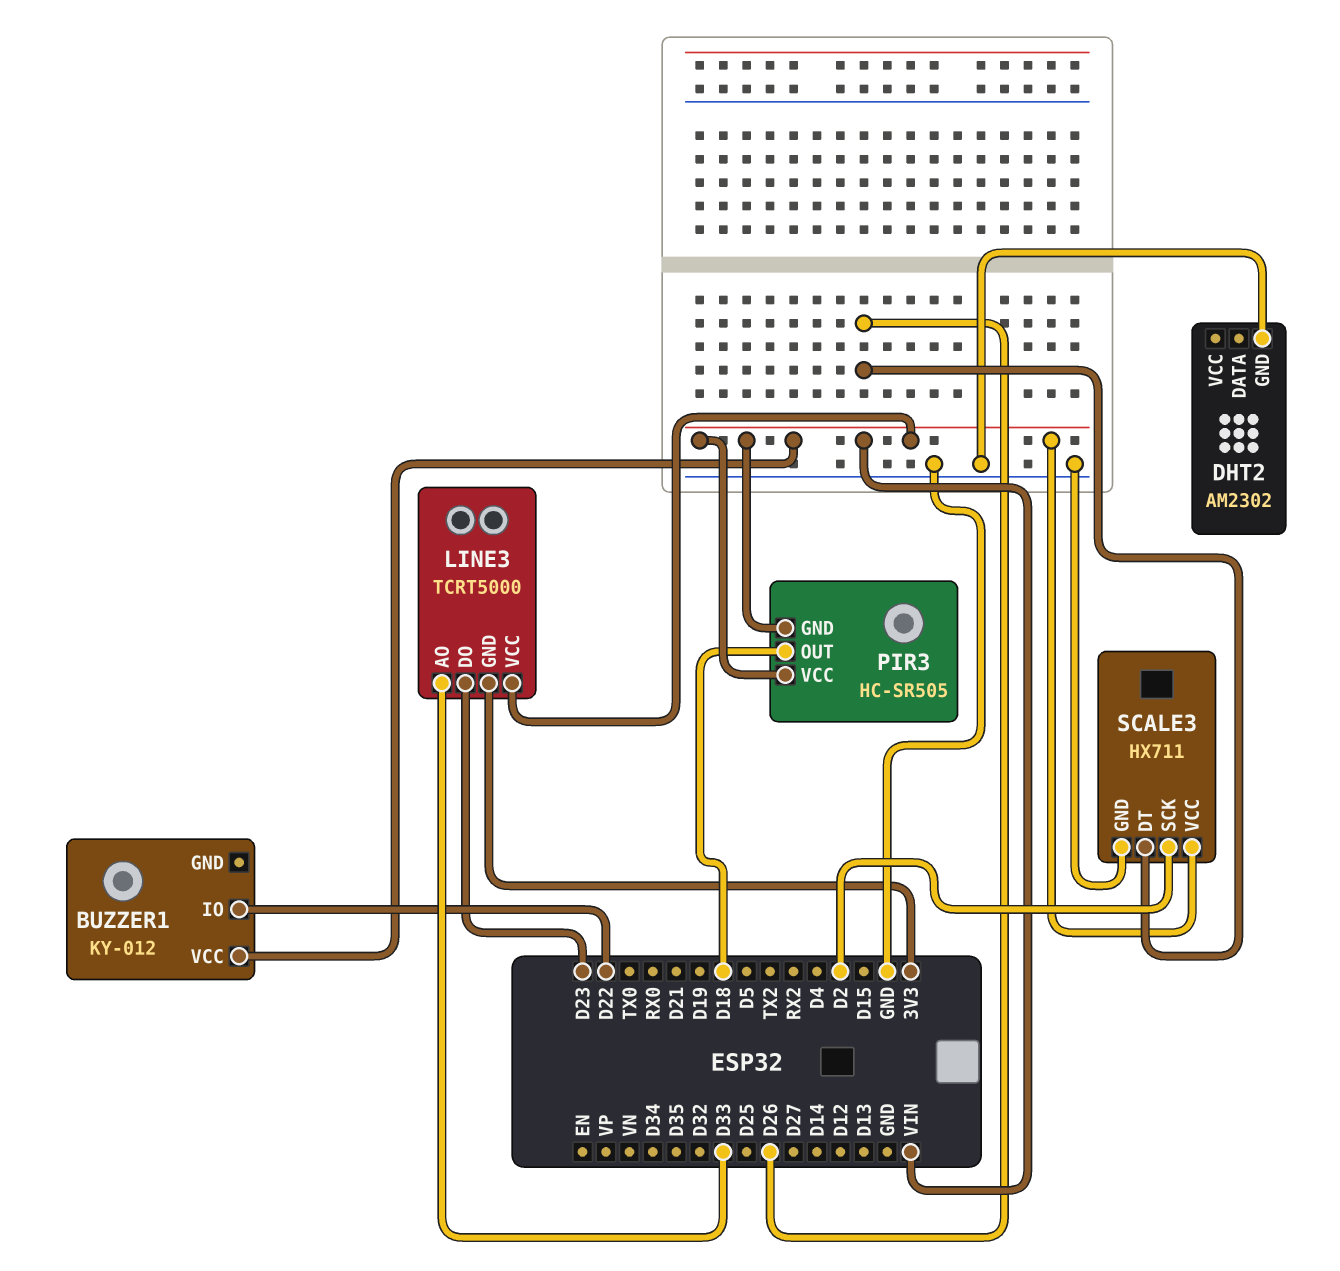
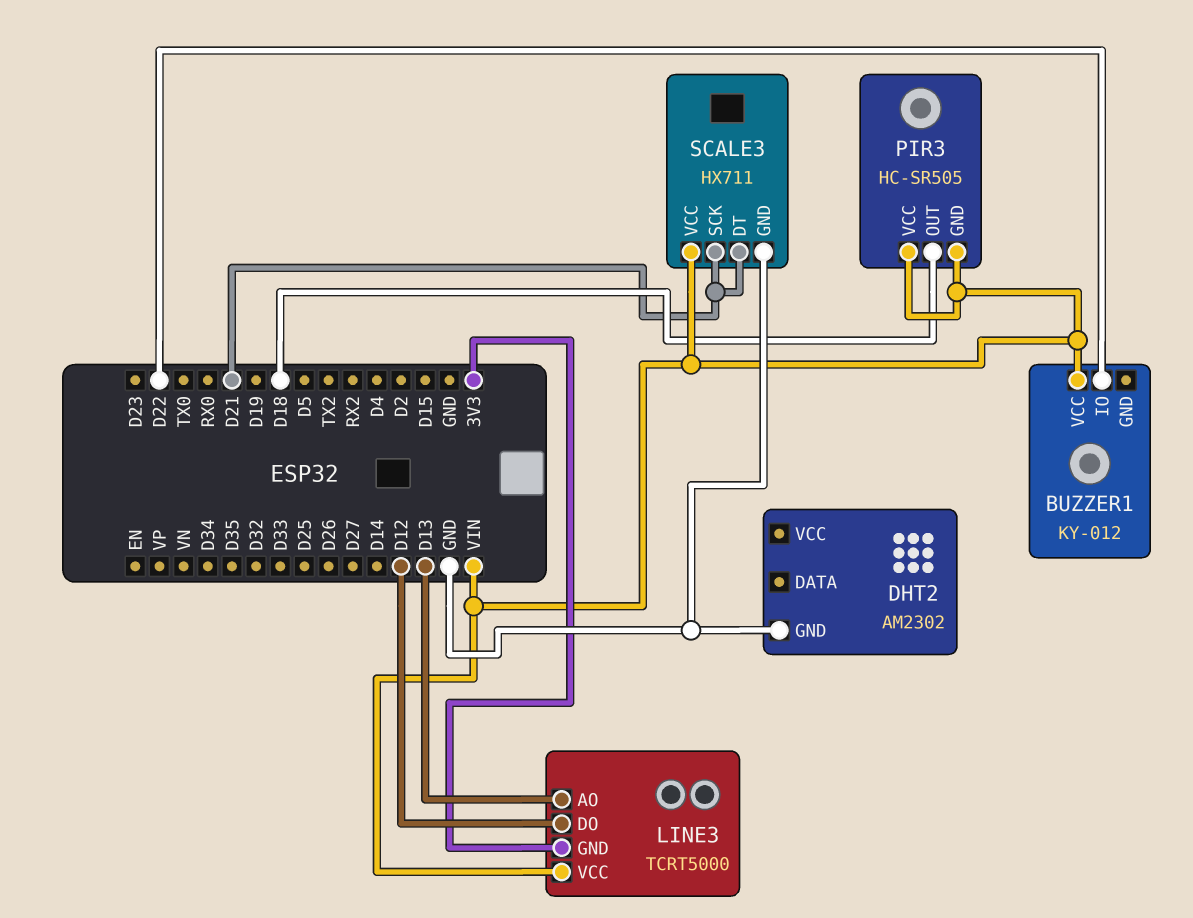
LINE3 pin AO: D33 -> D13
LINE3 pin DO: D23 -> D12
SCALE3 pin DT: D26 -> D21
SCALE3 pin SCK: D2 -> D21

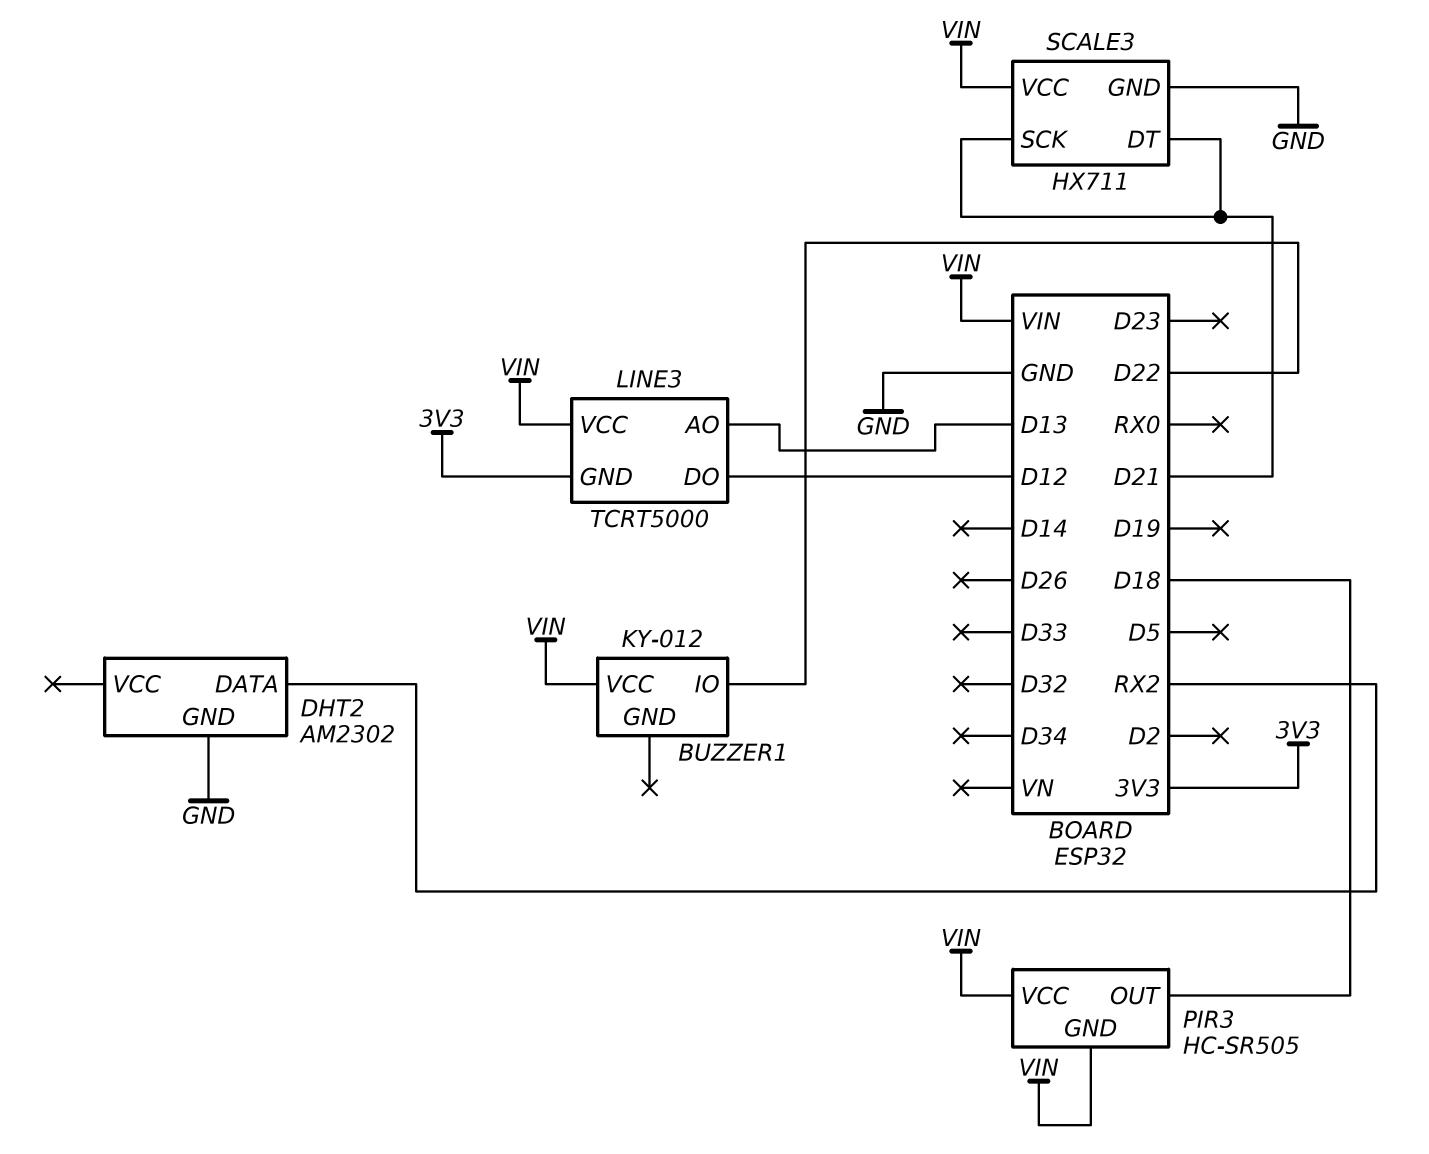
DHT2 pin DATA: none -> RX2

